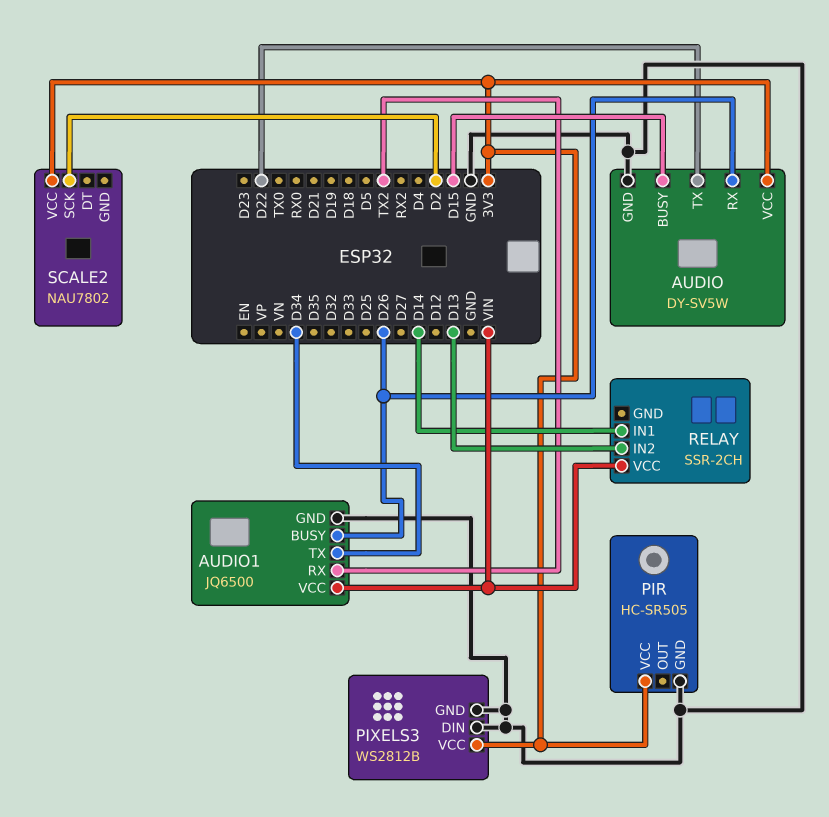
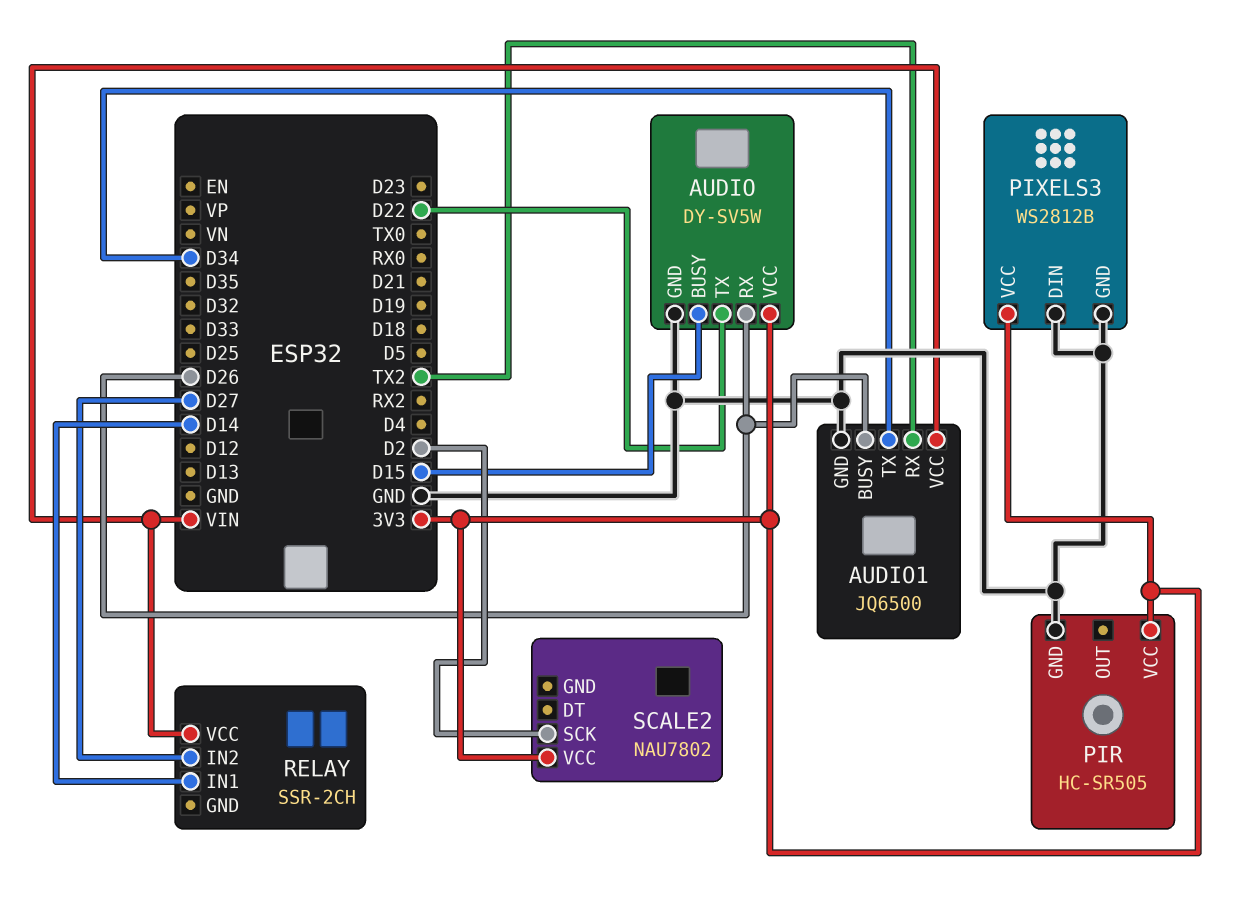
RELAY pin IN2: D13 -> D27

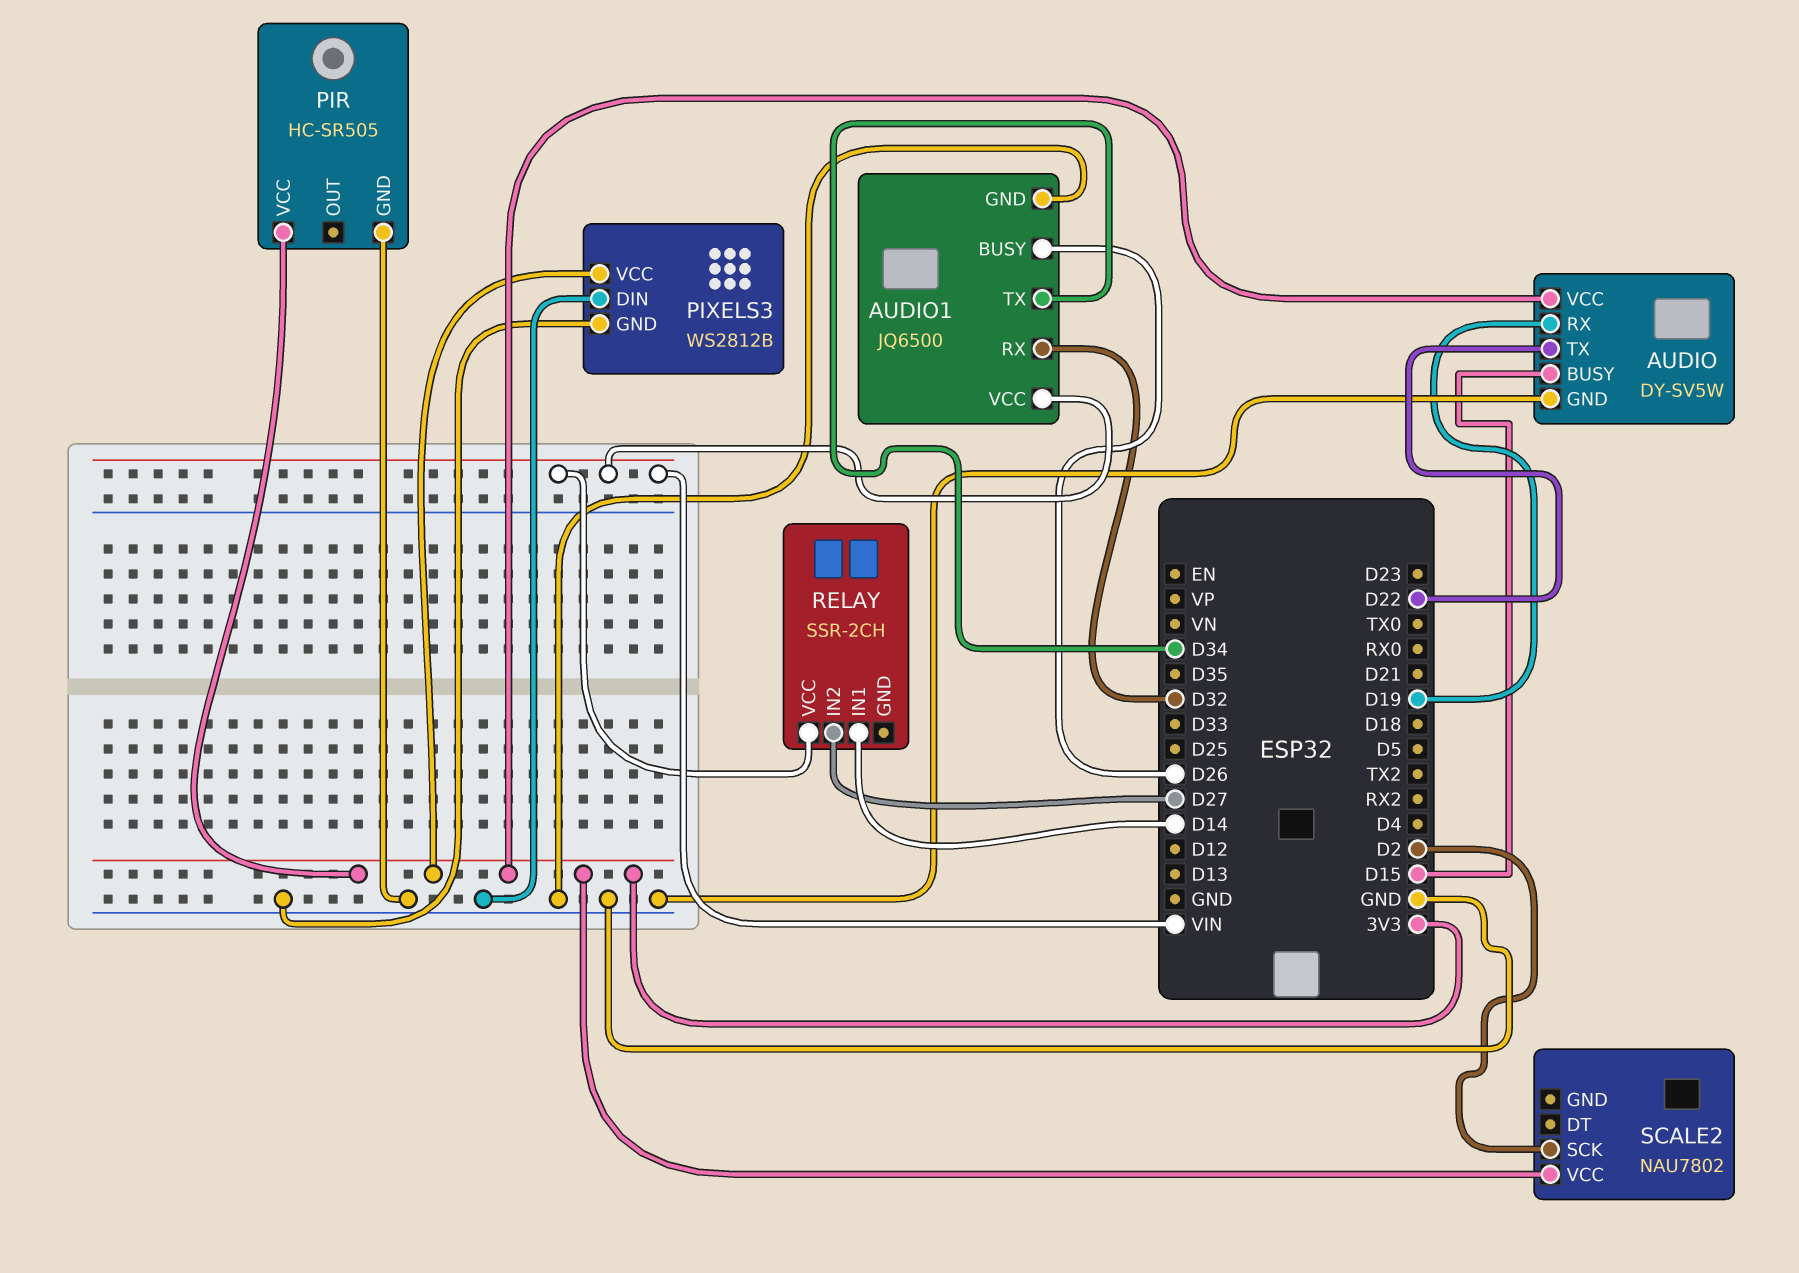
AUDIO pin RX: D26 -> D19
AUDIO1 pin RX: TX2 -> D32

